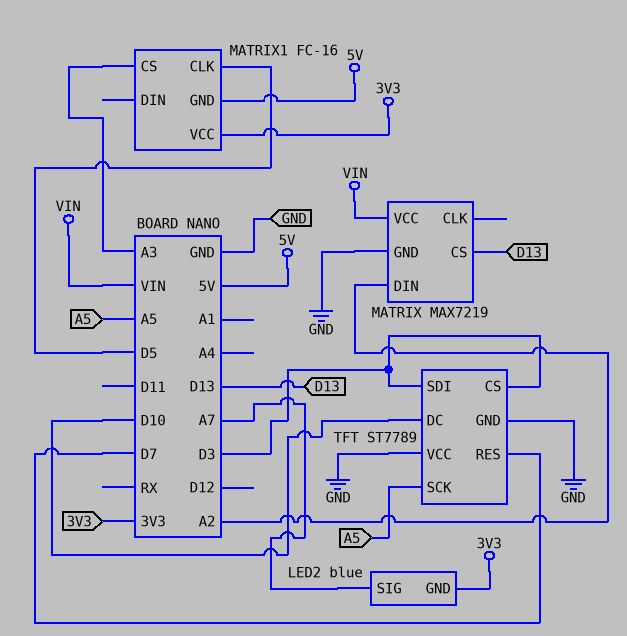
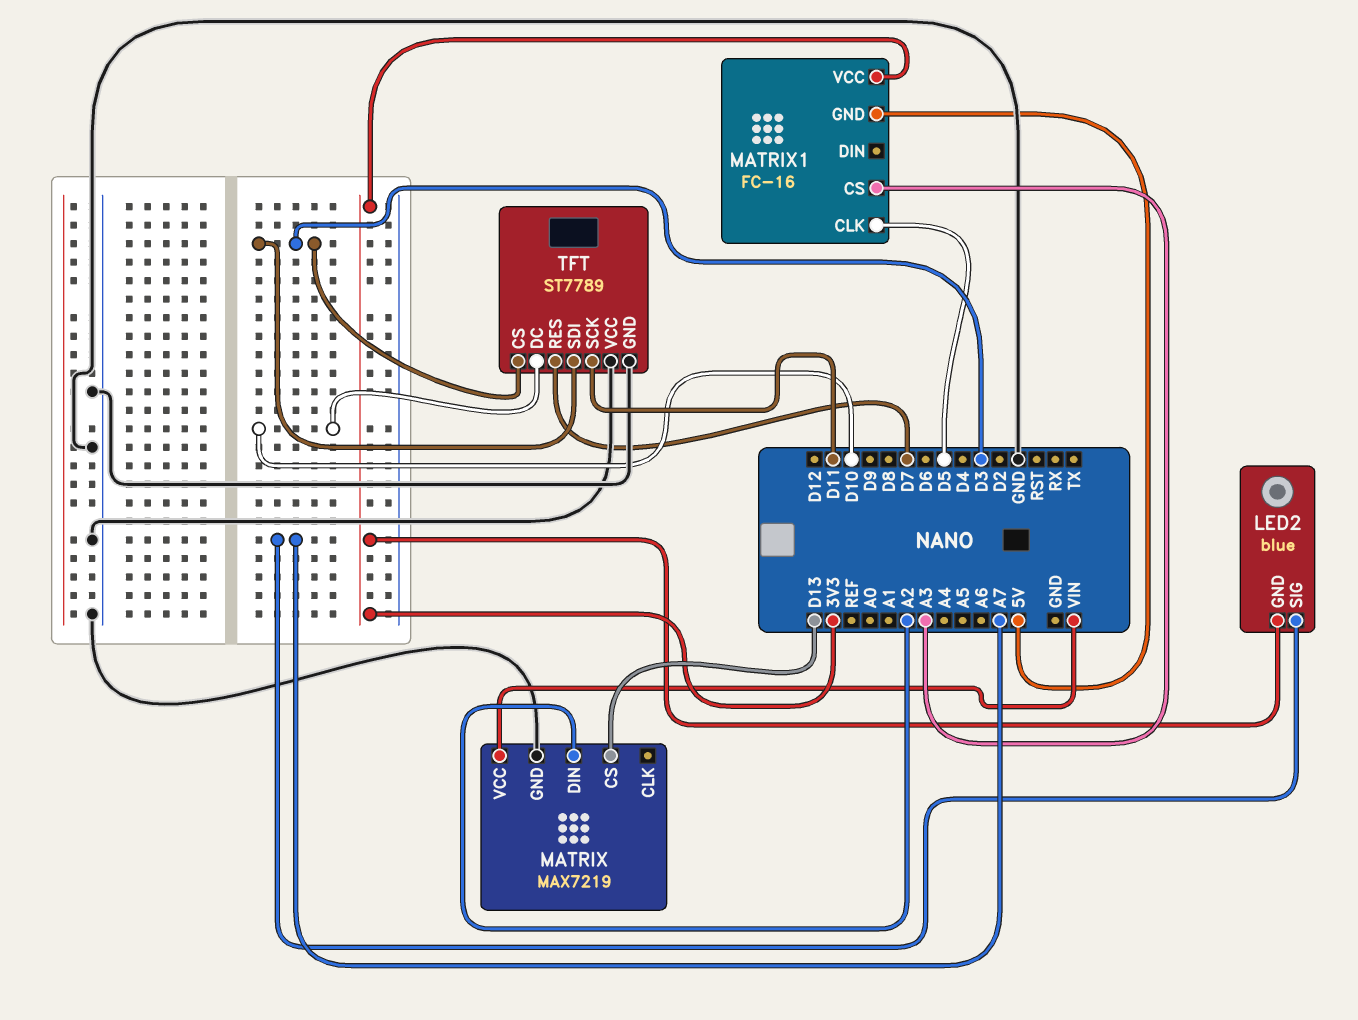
TFT pin SCK: A5 -> D11

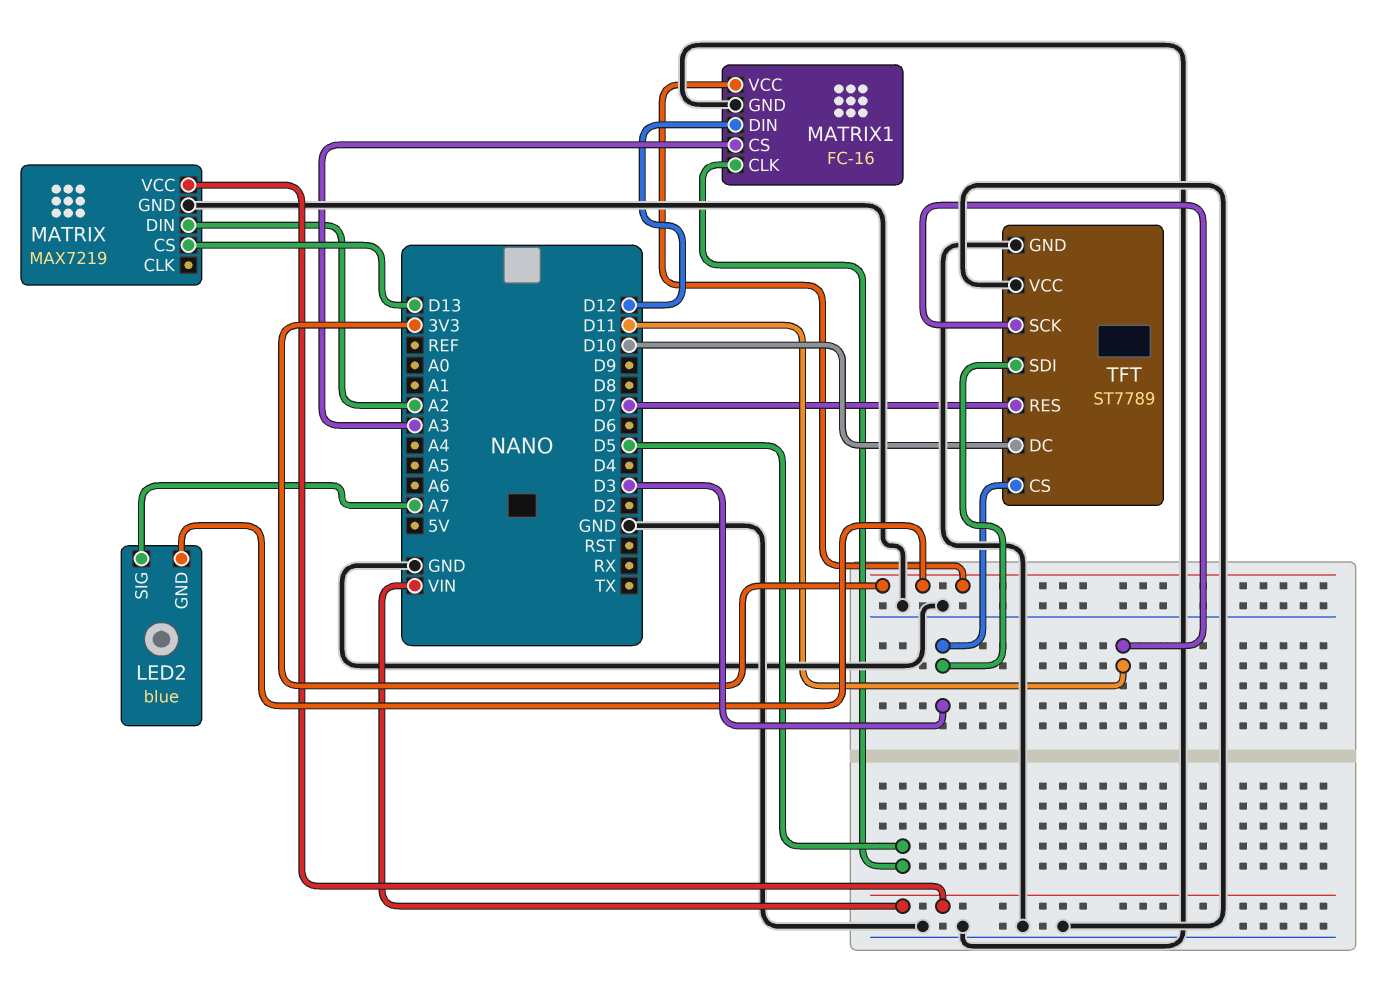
MATRIX1 pin DIN: none -> D12
MATRIX1 pin GND: 5V -> GND

